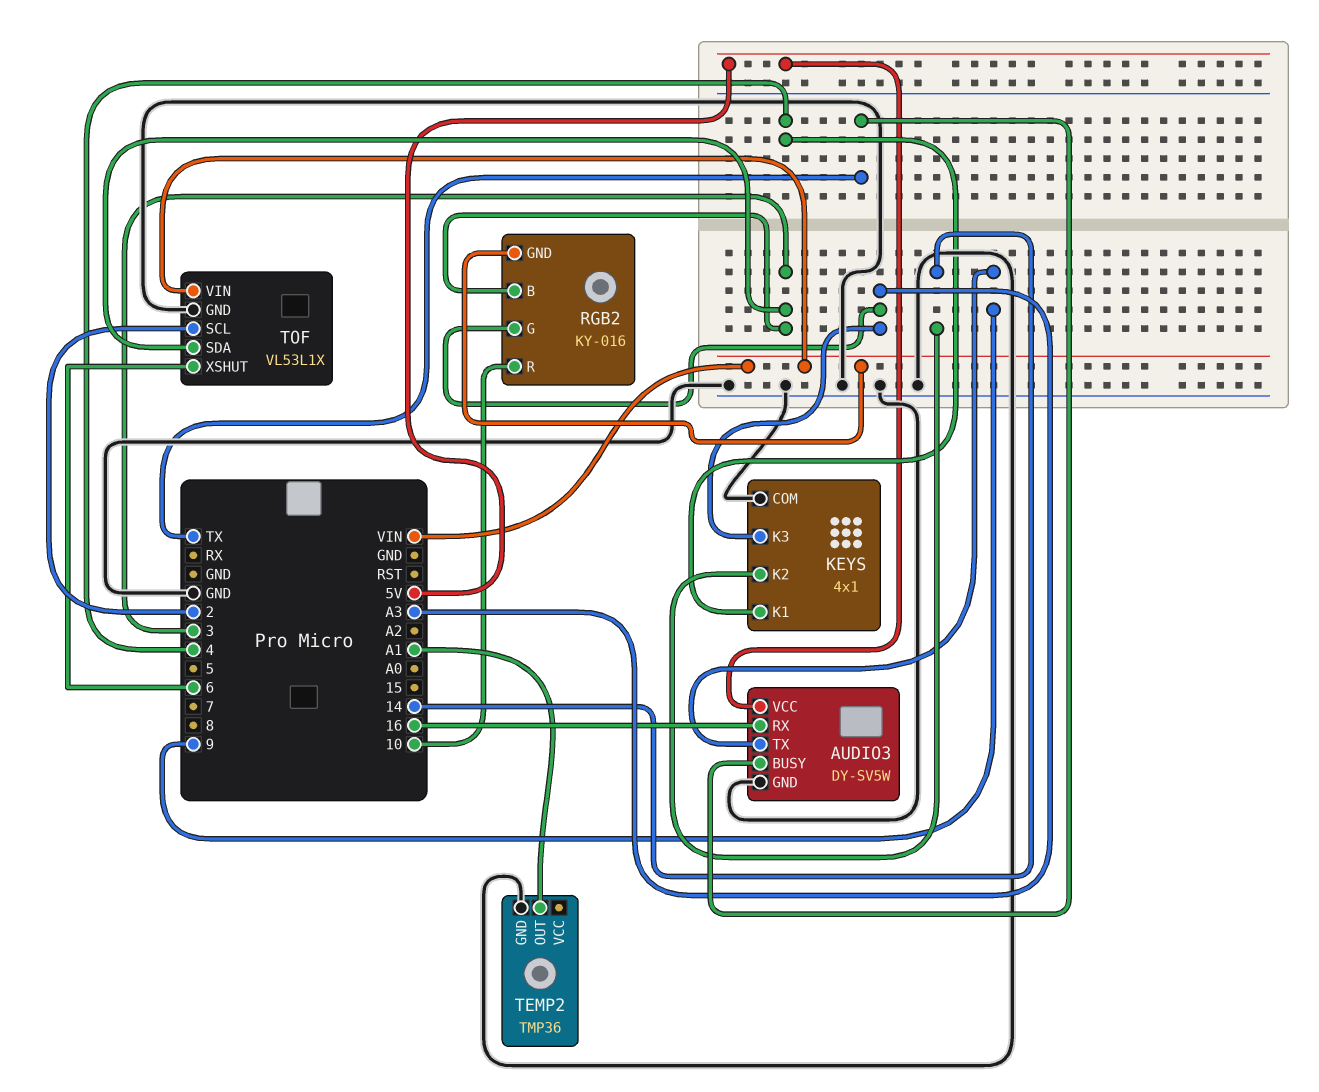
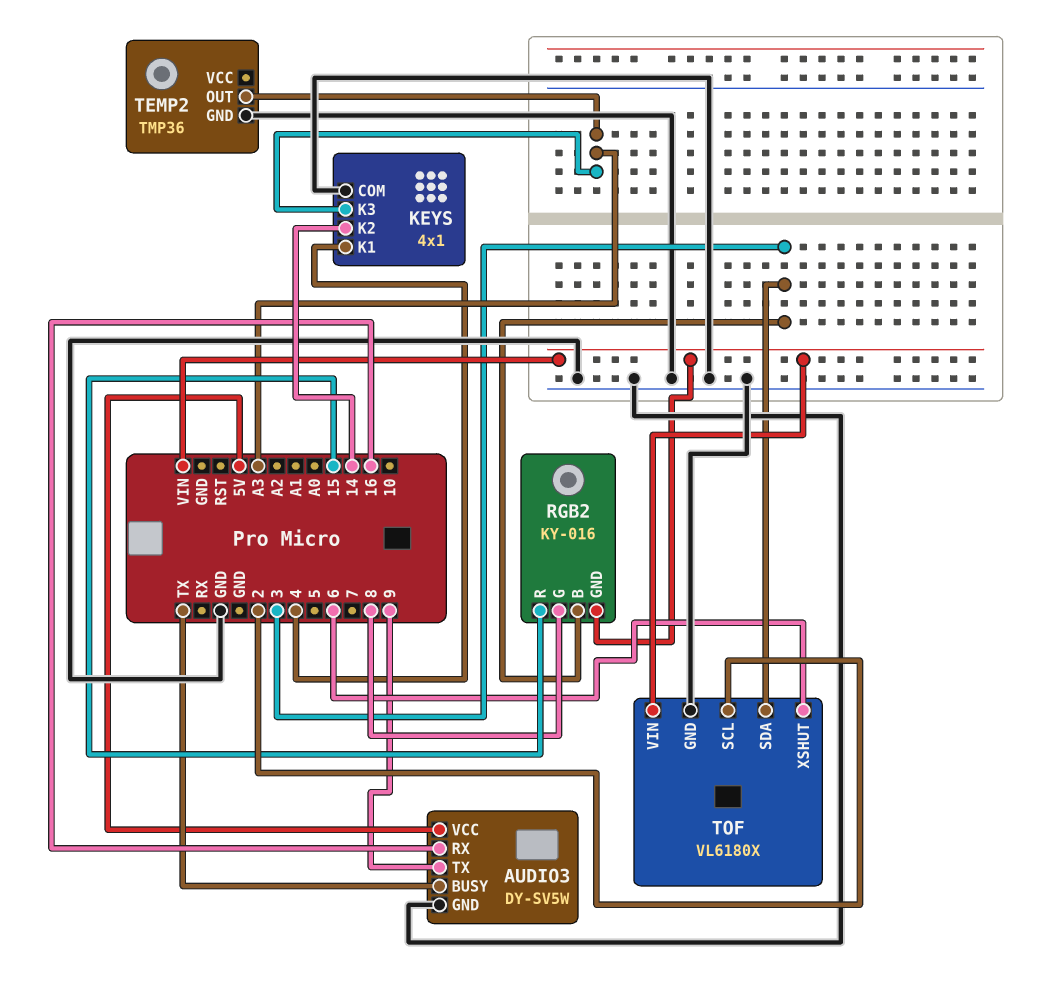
RGB2 pin G: A3 -> 8
RGB2 pin R: 10 -> 15
TEMP2 pin OUT: A1 -> A3
TOF: VL53L1X -> VL6180X

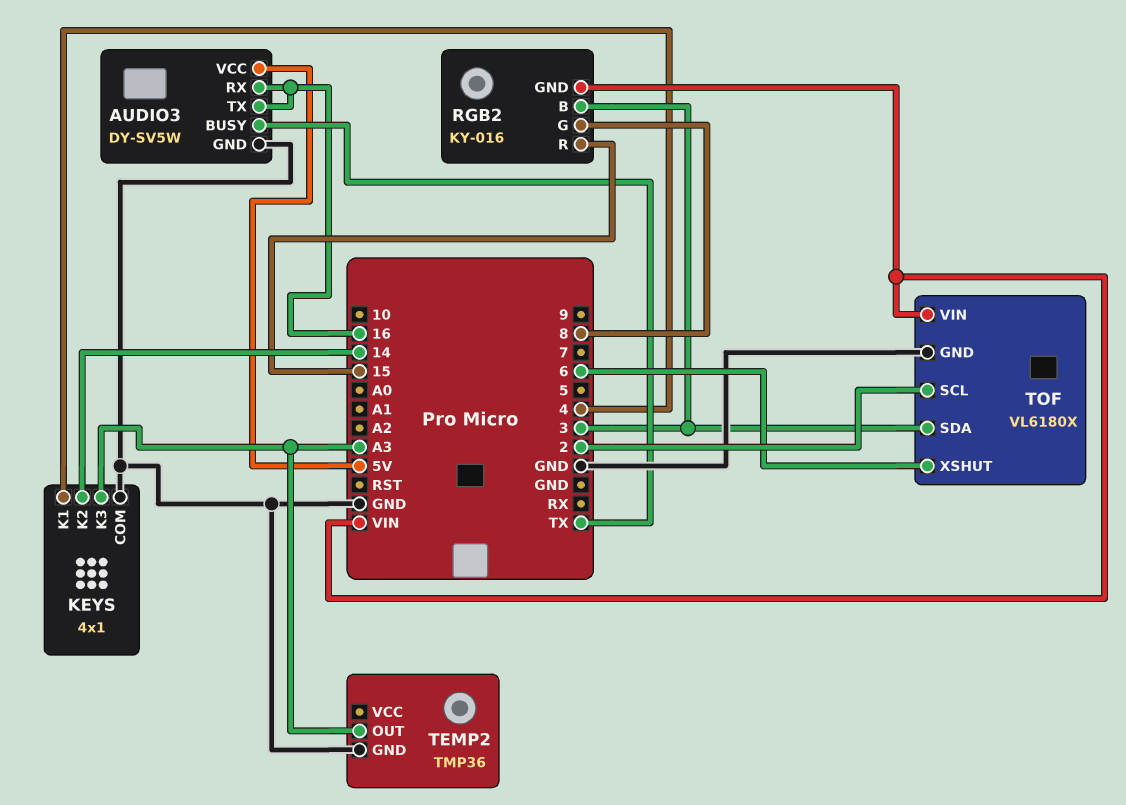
AUDIO3 pin TX: 9 -> 16

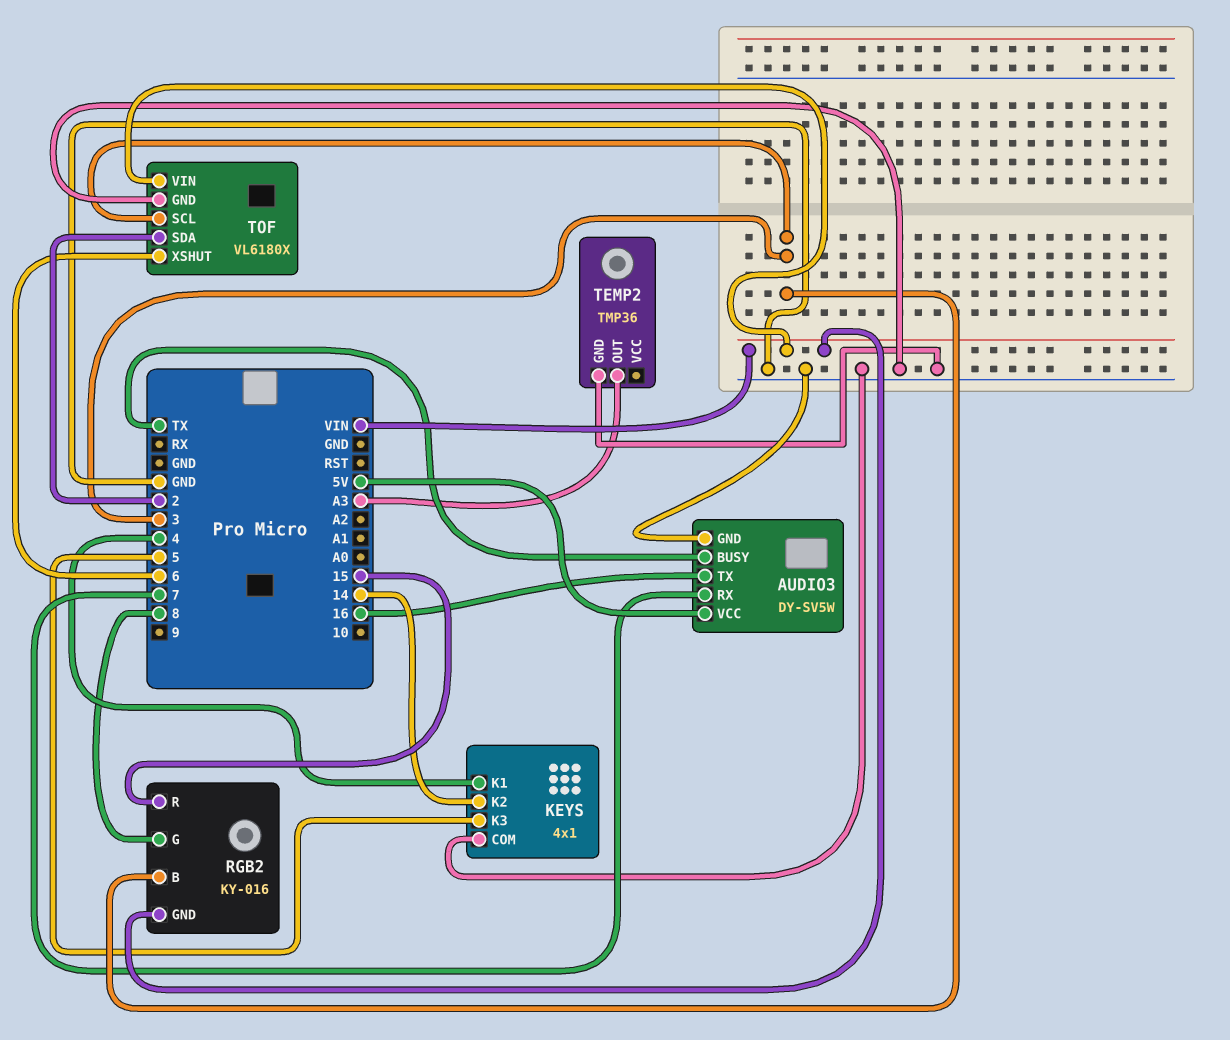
AUDIO3 pin RX: 16 -> 7
KEYS pin K3: A3 -> 5
TOF pin SCL: 2 -> 3
TOF pin SDA: 3 -> 2

